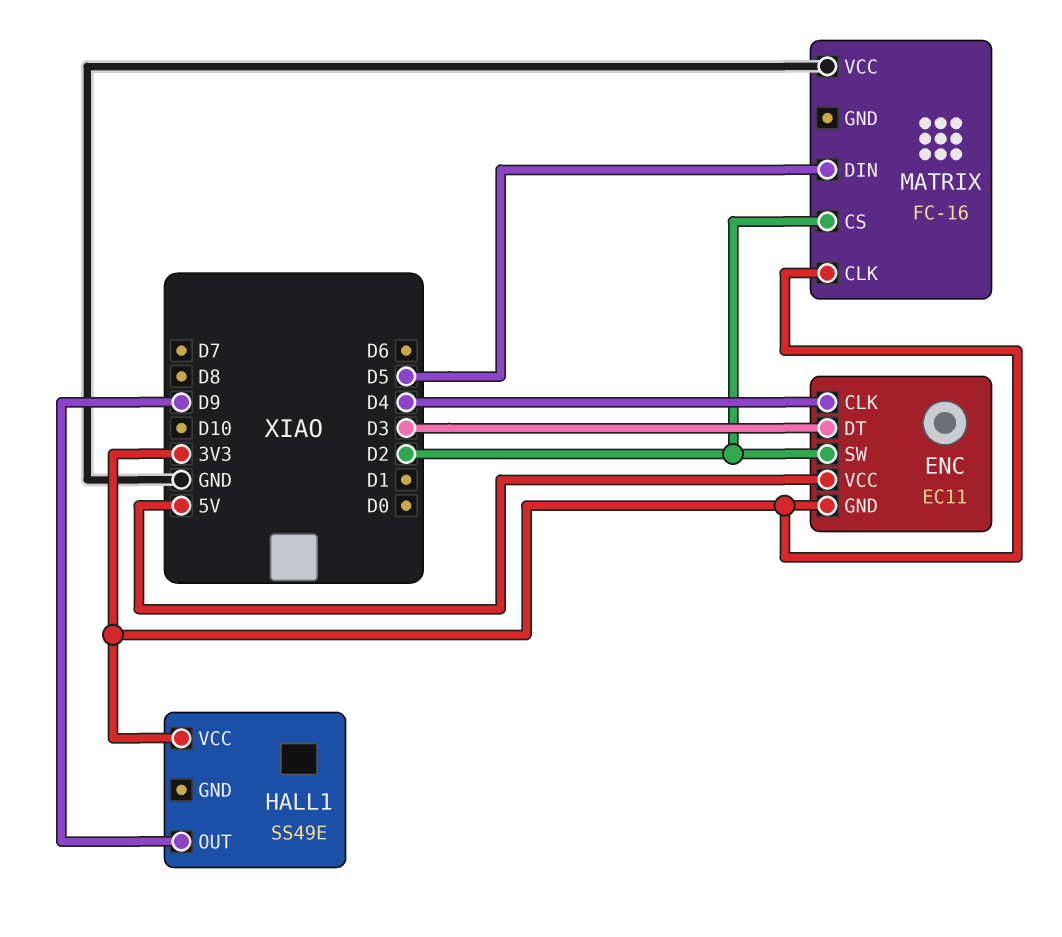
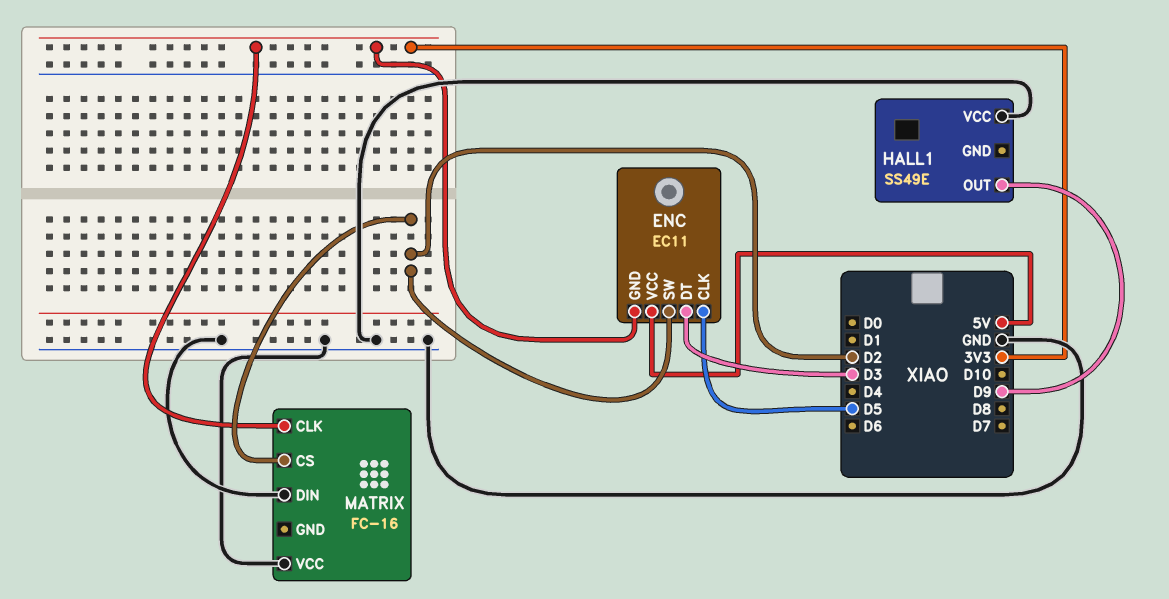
ENC pin CLK: D4 -> D5
HALL1 pin VCC: 3V3 -> GND
MATRIX pin DIN: D5 -> GND

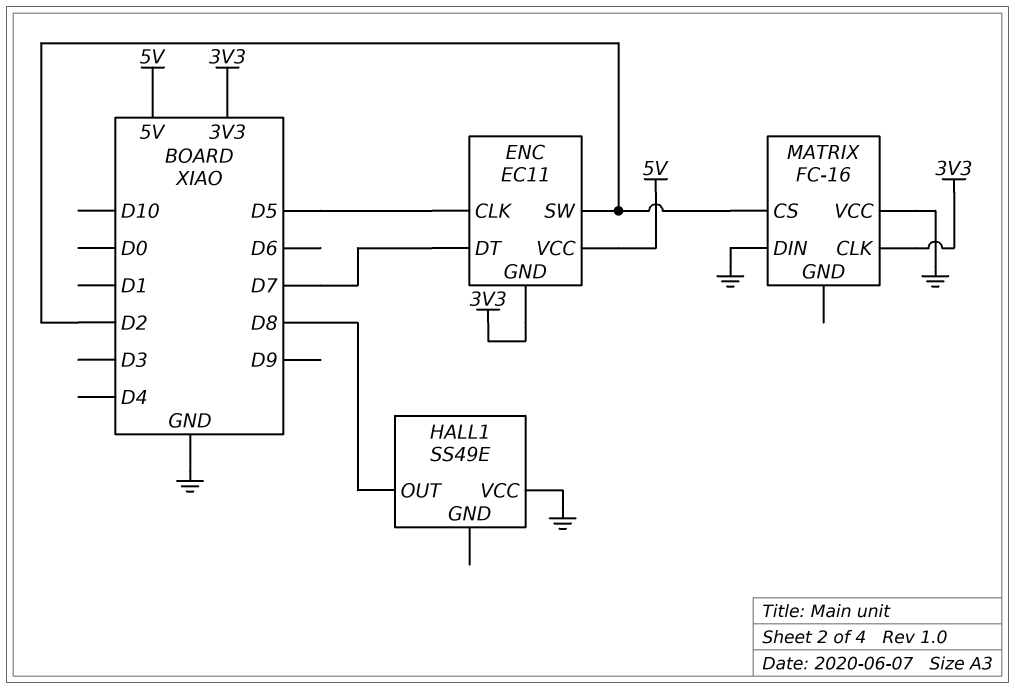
ENC pin DT: D3 -> D7
HALL1 pin OUT: D9 -> D8

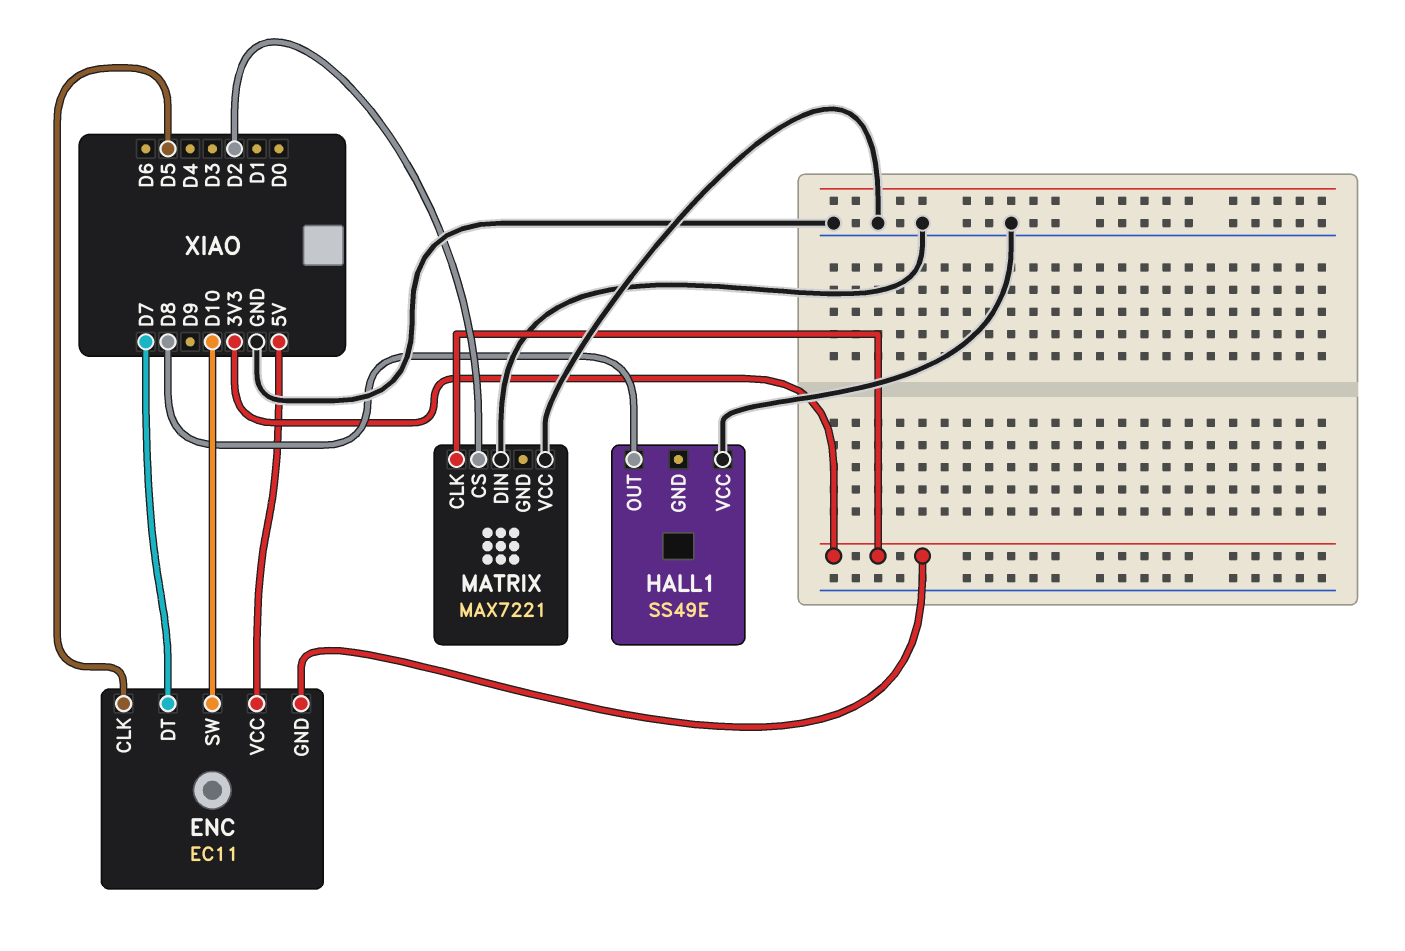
ENC pin SW: D2 -> D10
MATRIX: FC-16 -> MAX7221

